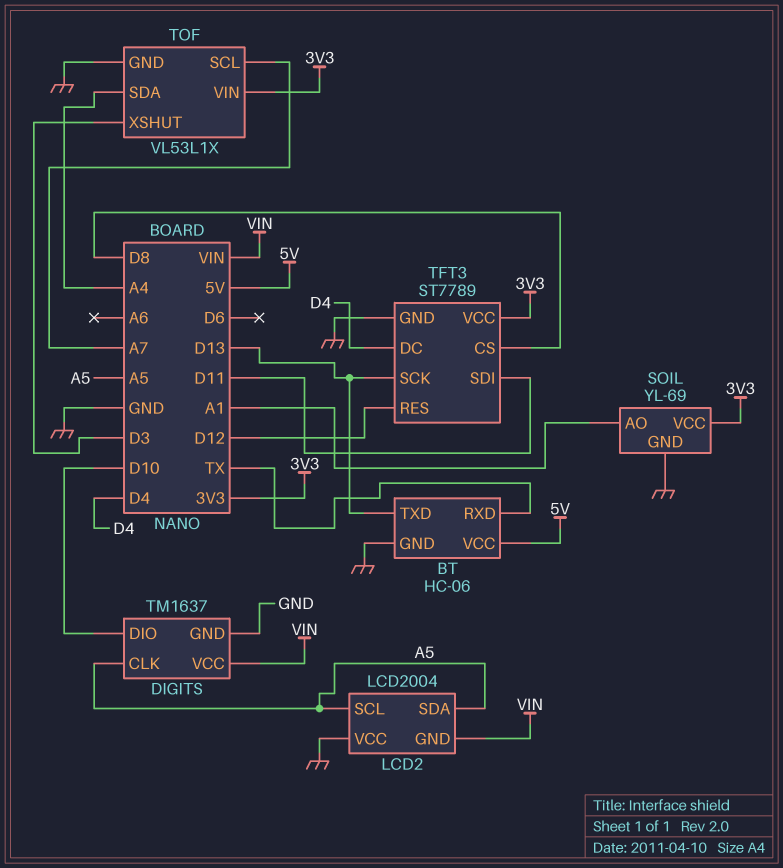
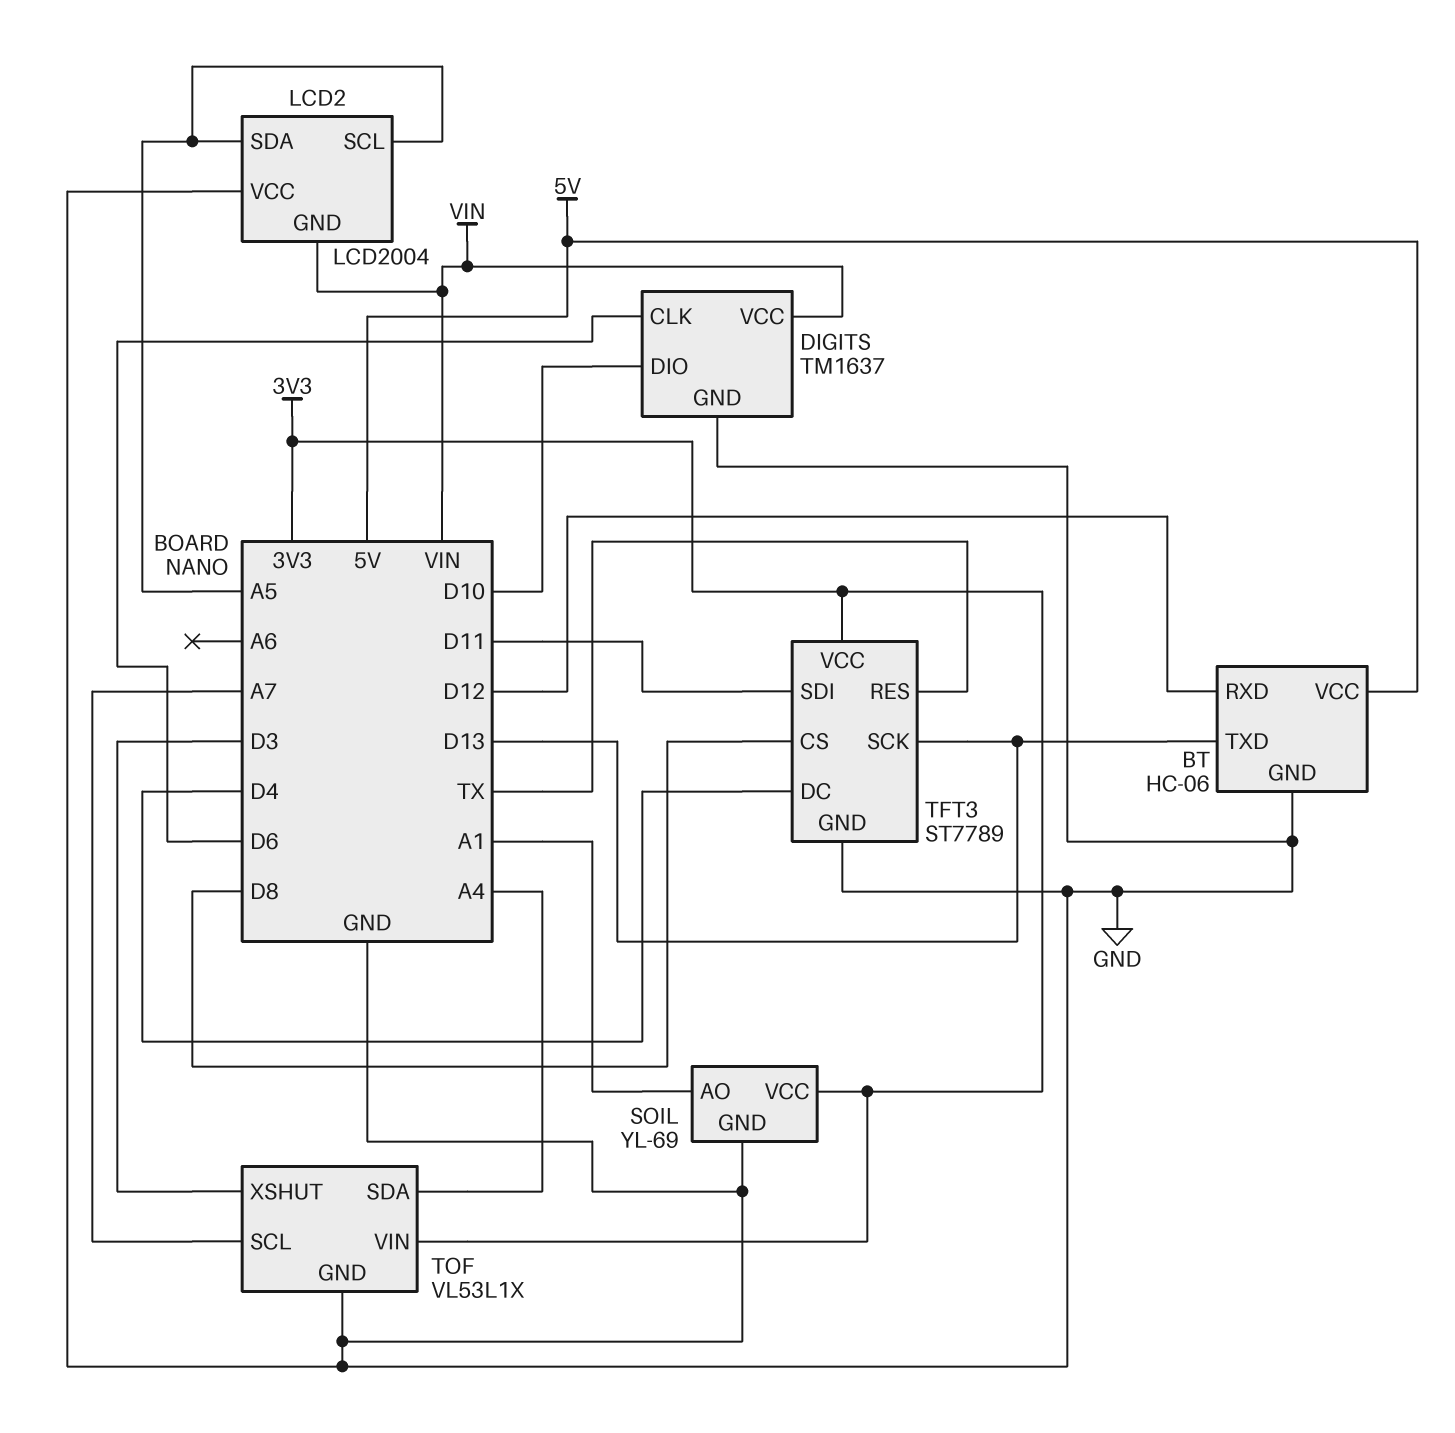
BT pin RXD: TX -> D12
DIGITS pin CLK: A5 -> D6
TFT3 pin RES: D12 -> TX

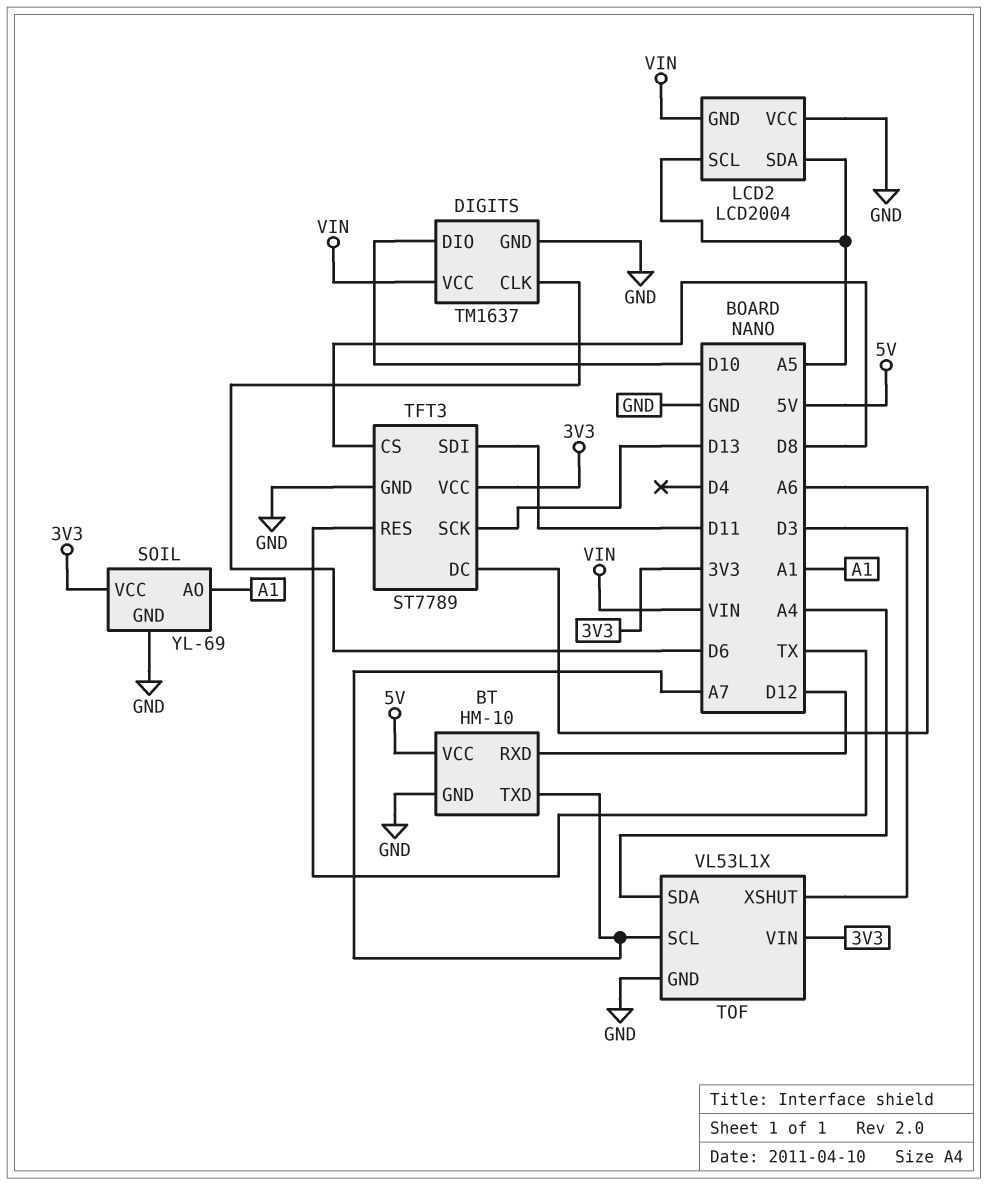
BT: HC-06 -> HM-10
BT pin TXD: D13 -> A7
TFT3 pin DC: D4 -> A6

